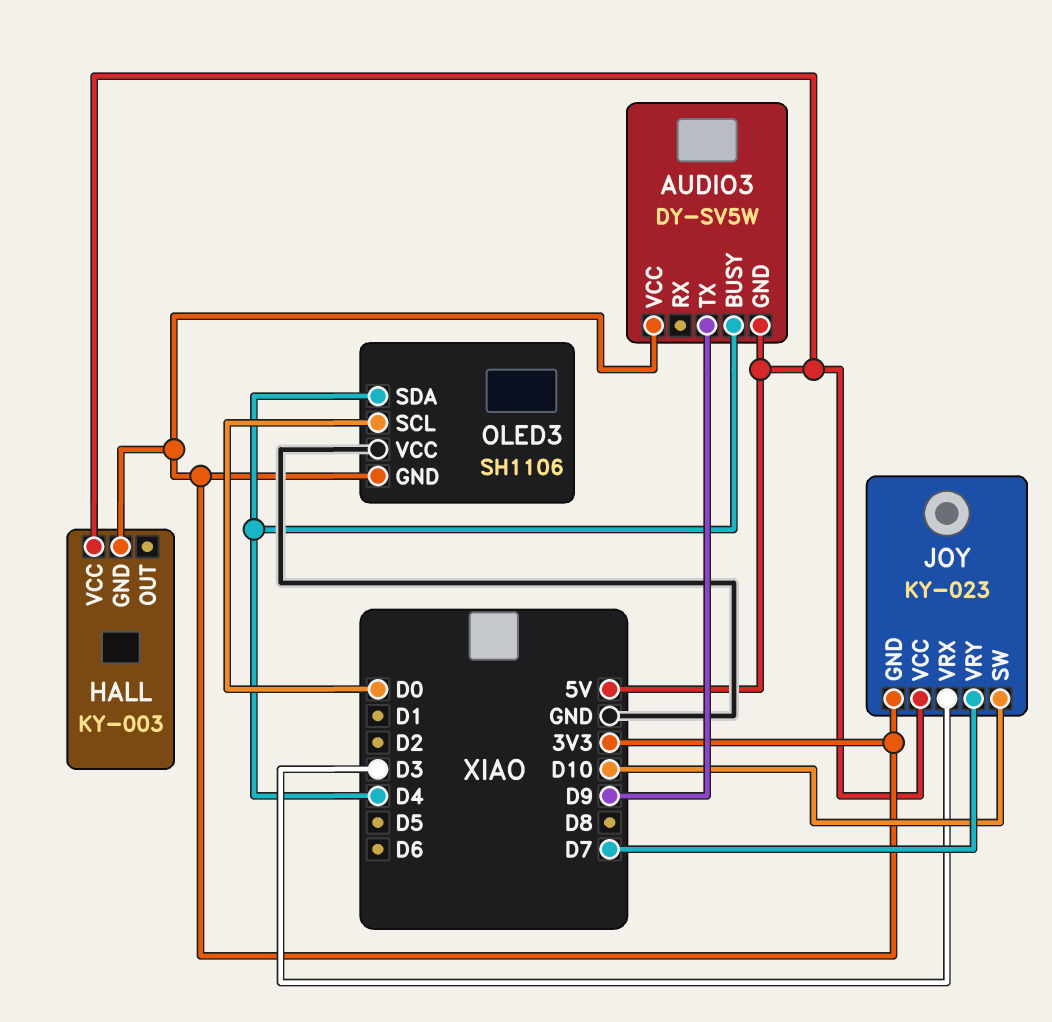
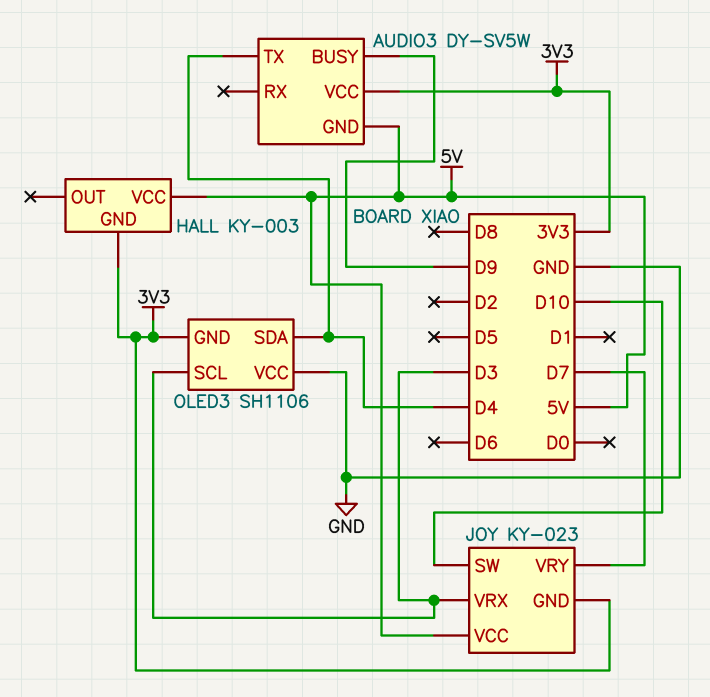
AUDIO3 pin BUSY: D4 -> D9
AUDIO3 pin TX: D9 -> D4
OLED3 pin SCL: D0 -> D3

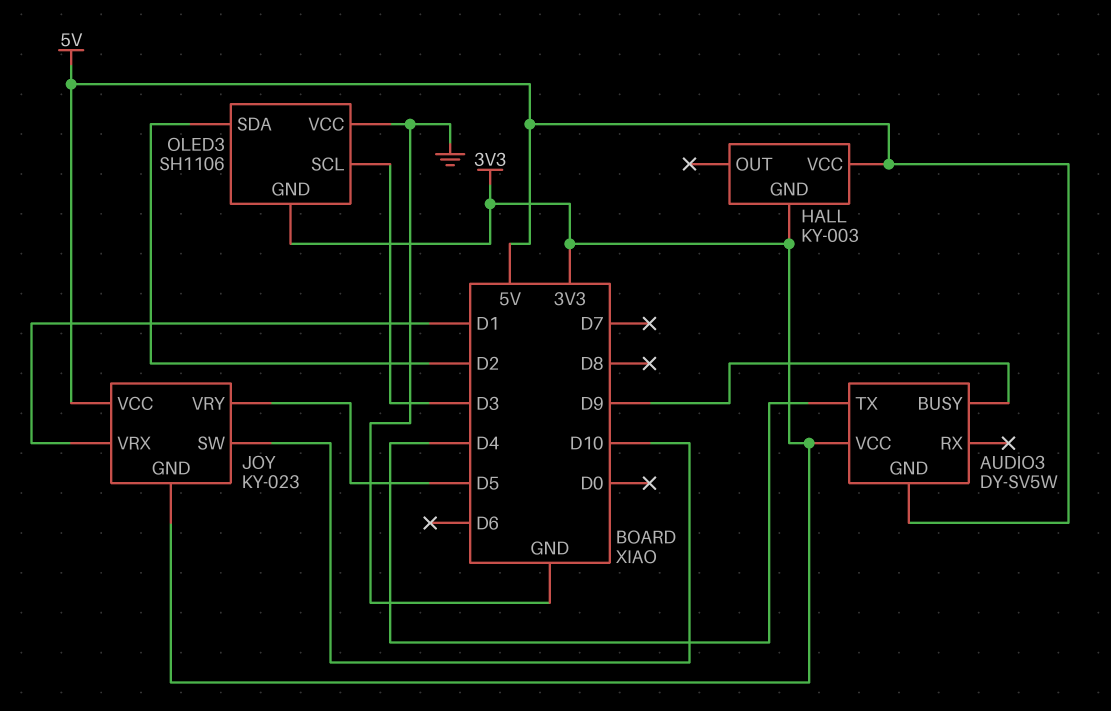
JOY pin VRX: D3 -> D1
JOY pin VRY: D7 -> D5
OLED3 pin SDA: D4 -> D2

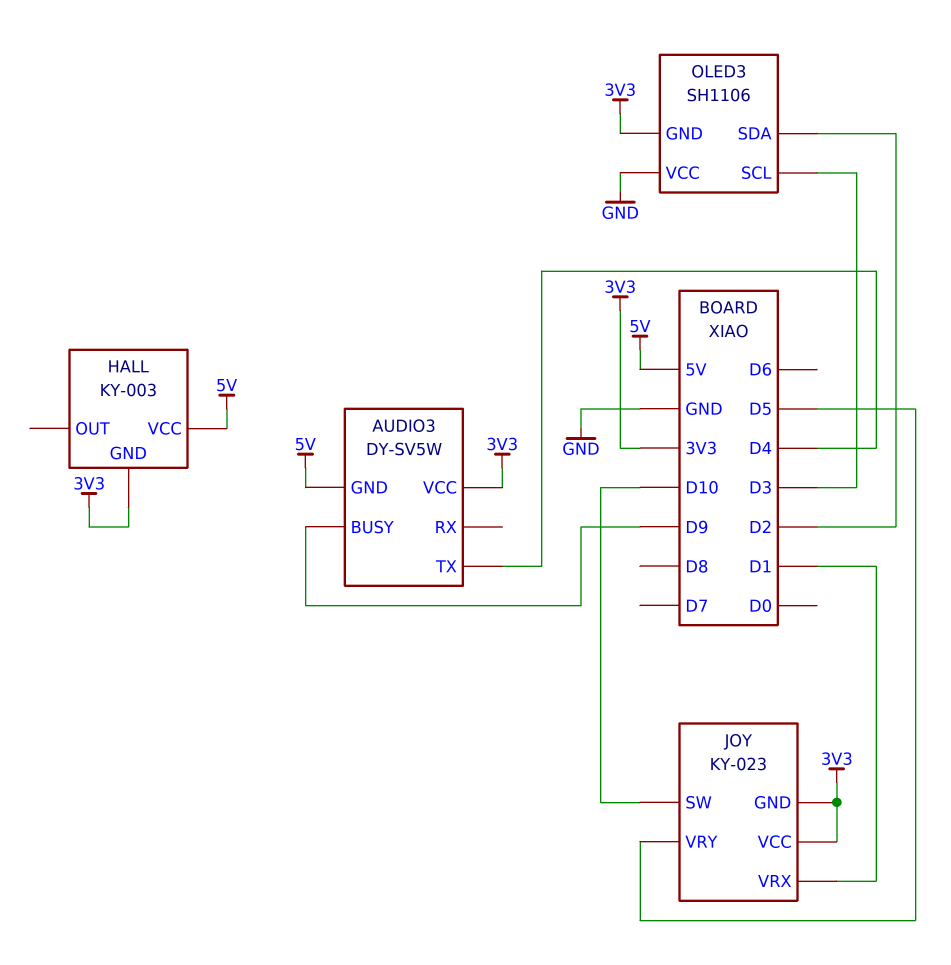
JOY pin VCC: 5V -> 3V3

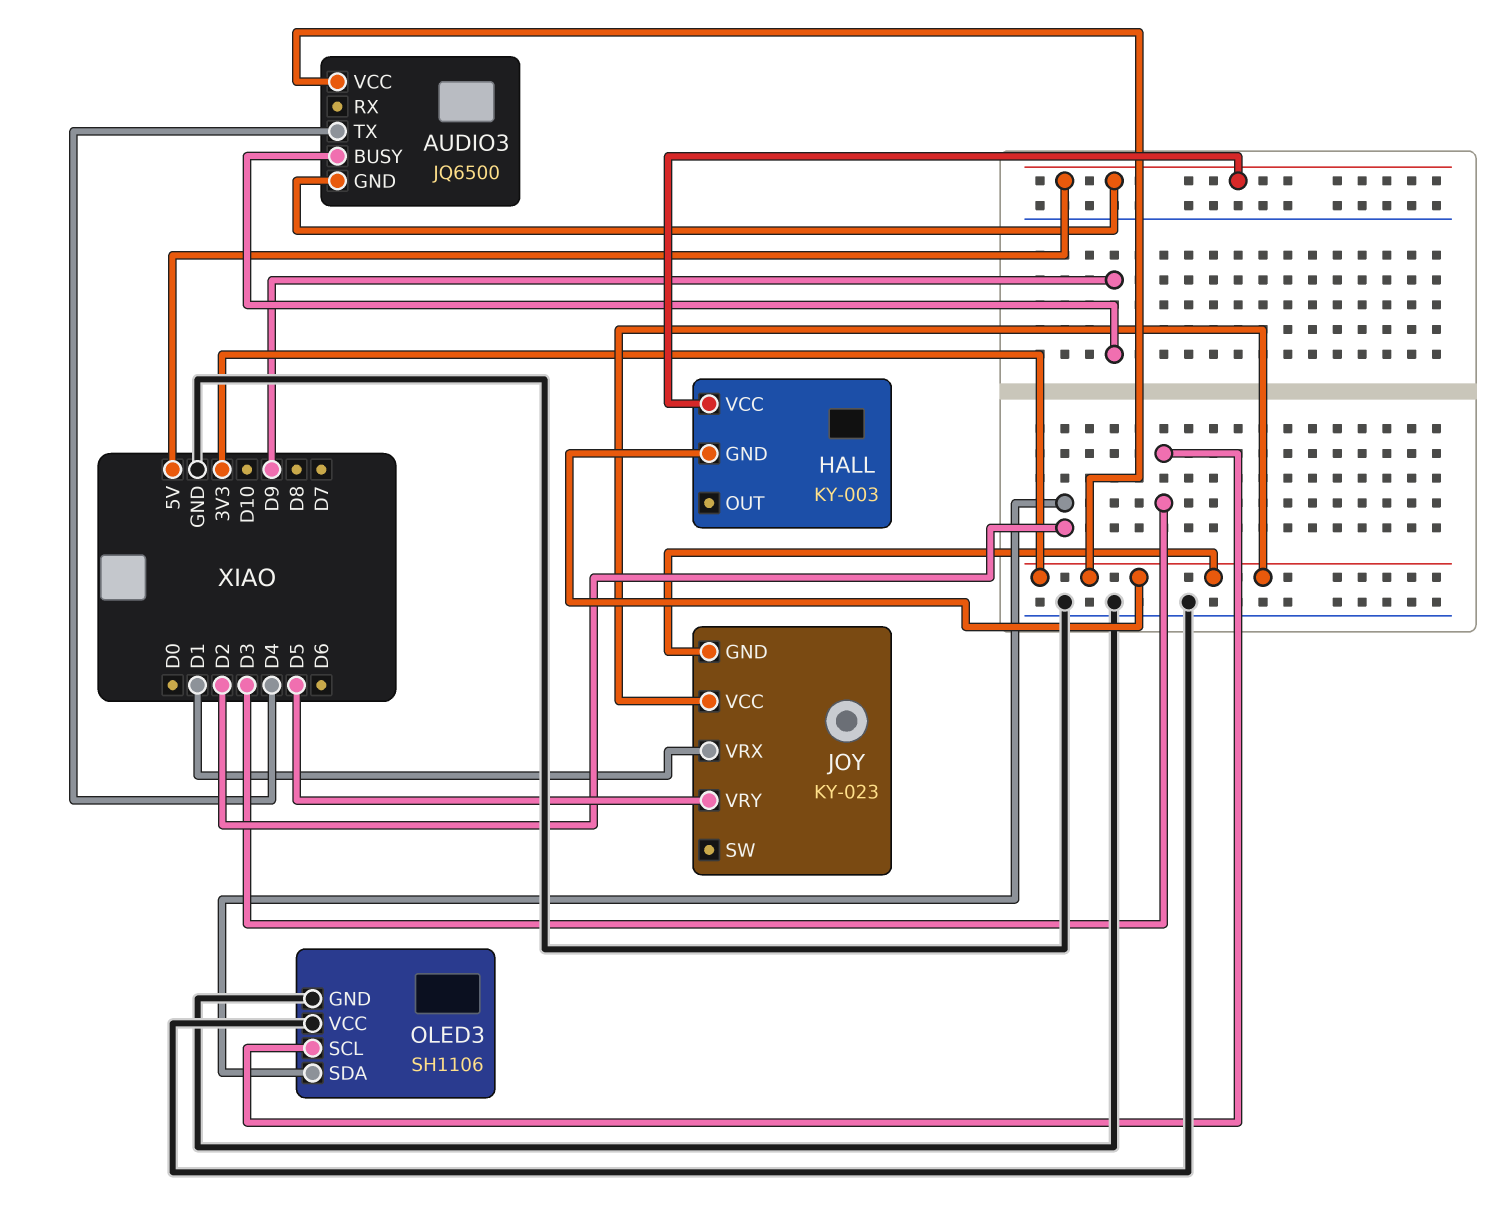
AUDIO3: DY-SV5W -> JQ6500
JOY pin SW: D10 -> none
OLED3 pin GND: 3V3 -> GND

